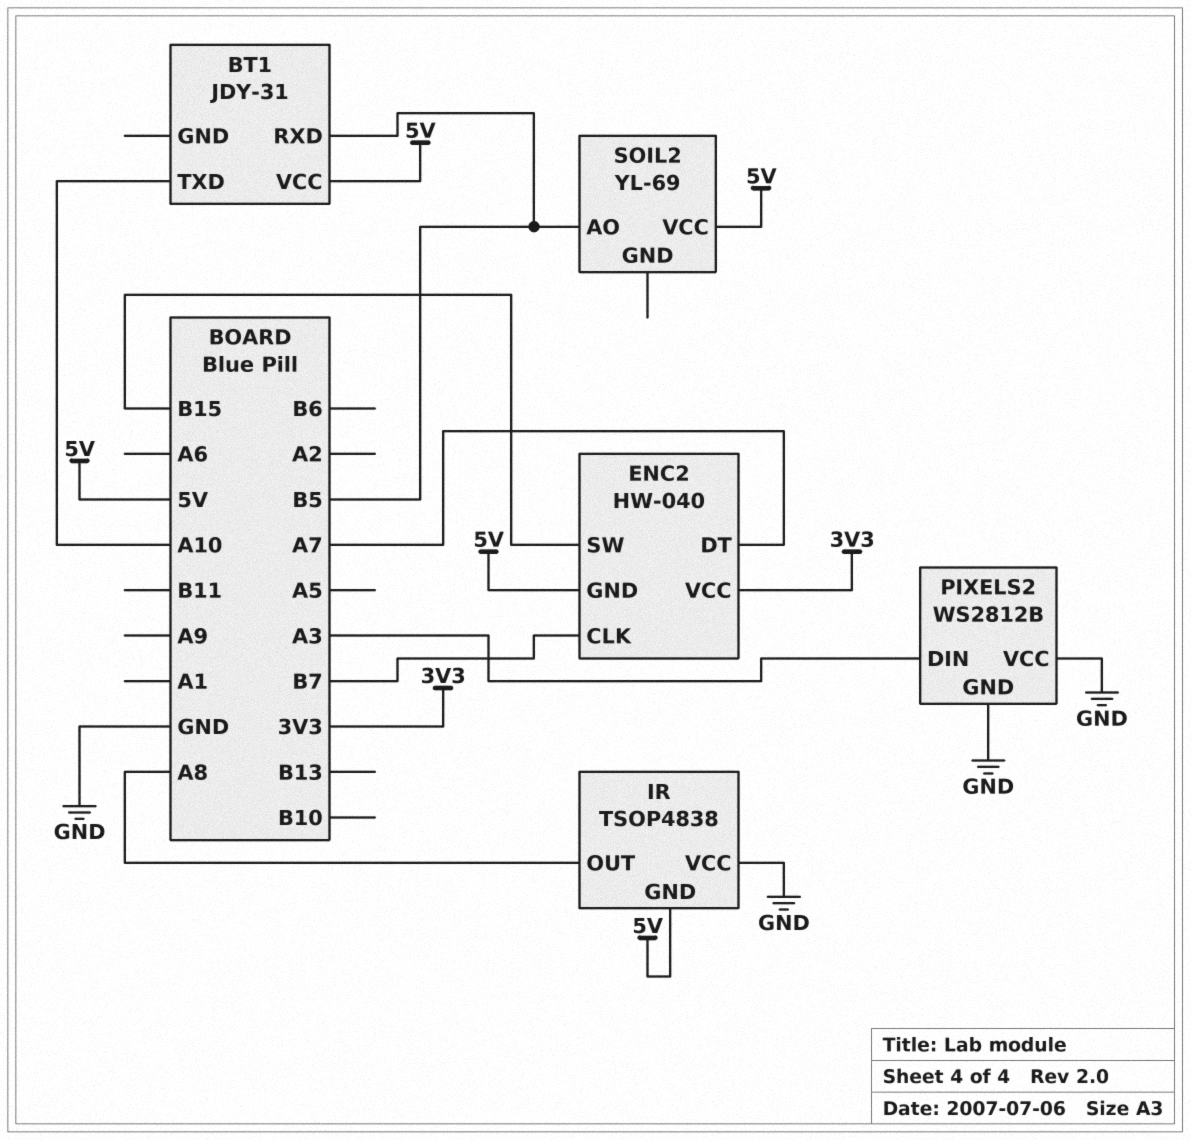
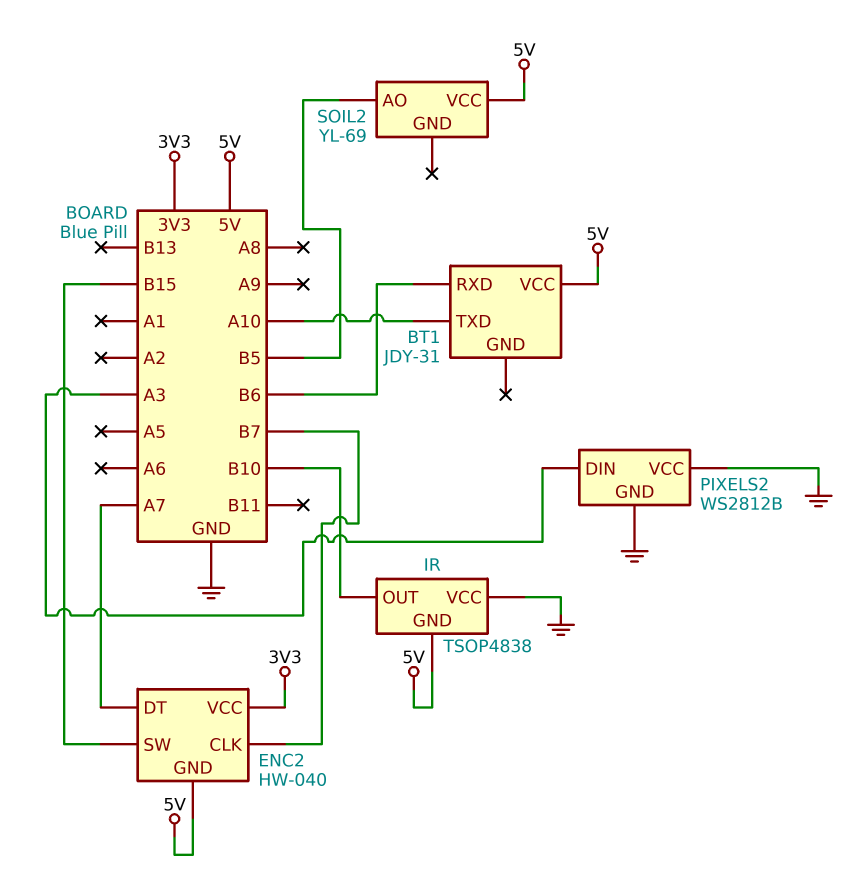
BT1 pin RXD: B5 -> B6
IR pin OUT: A8 -> B10

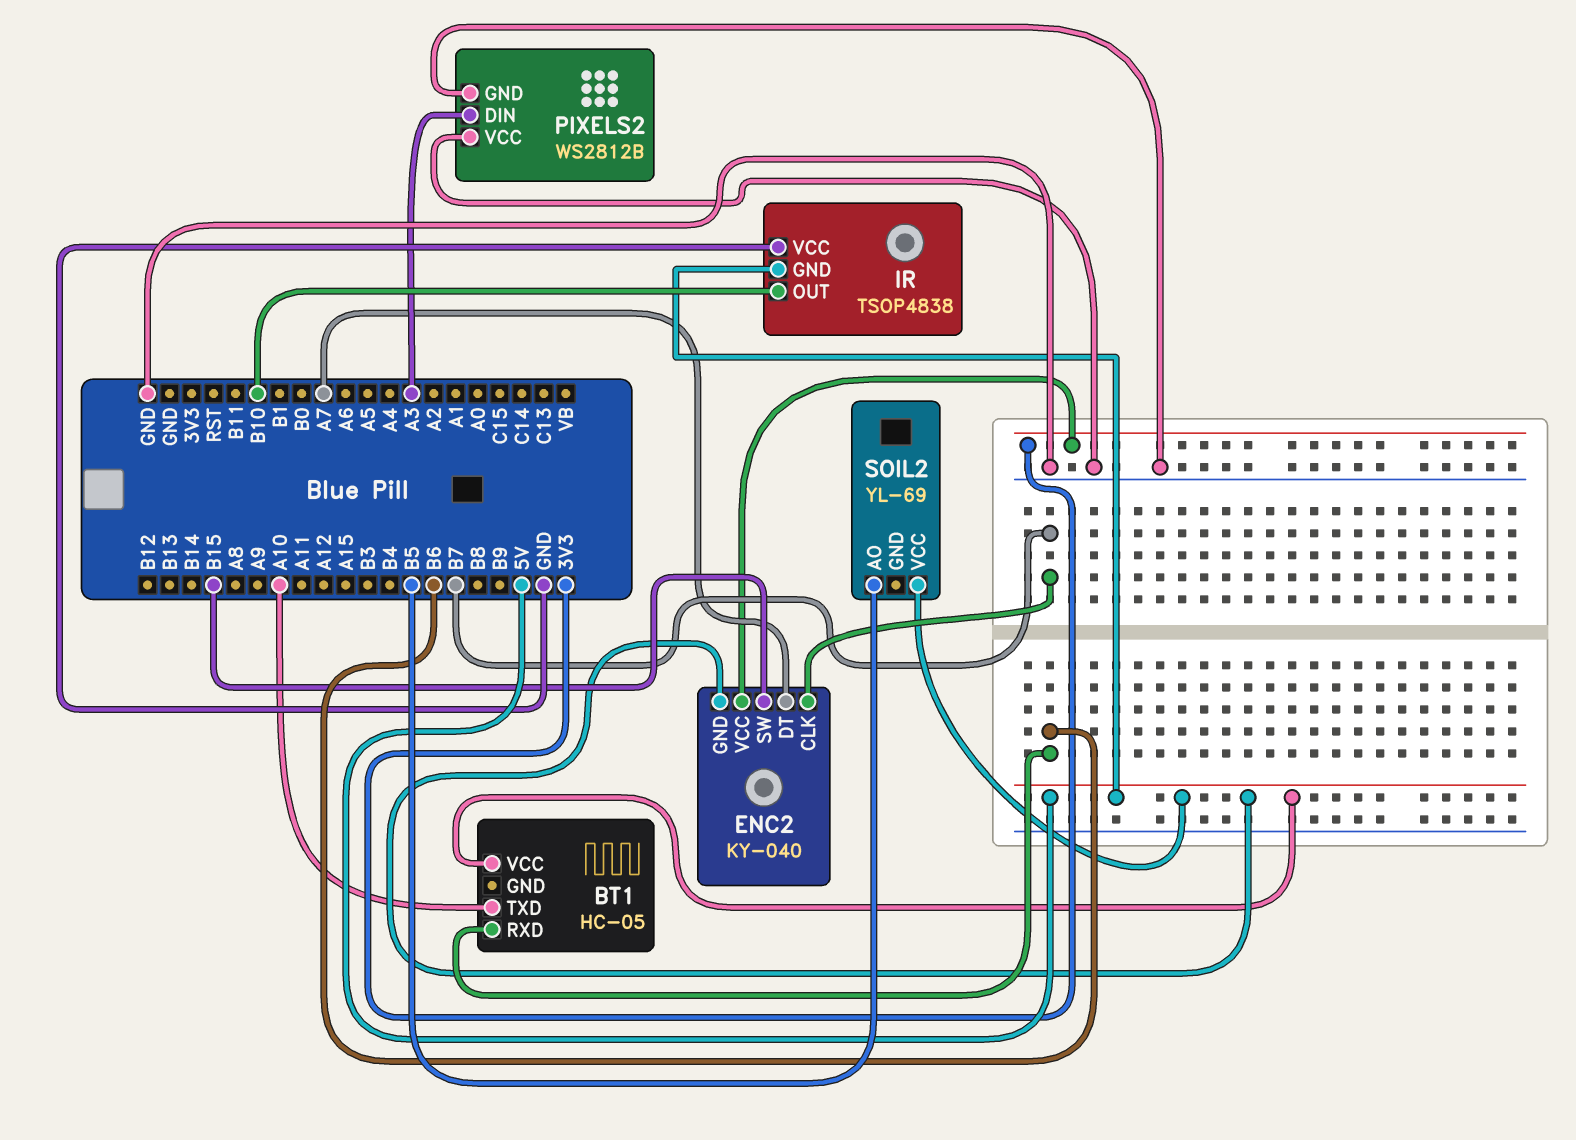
BT1: JDY-31 -> HC-05
ENC2: HW-040 -> KY-040

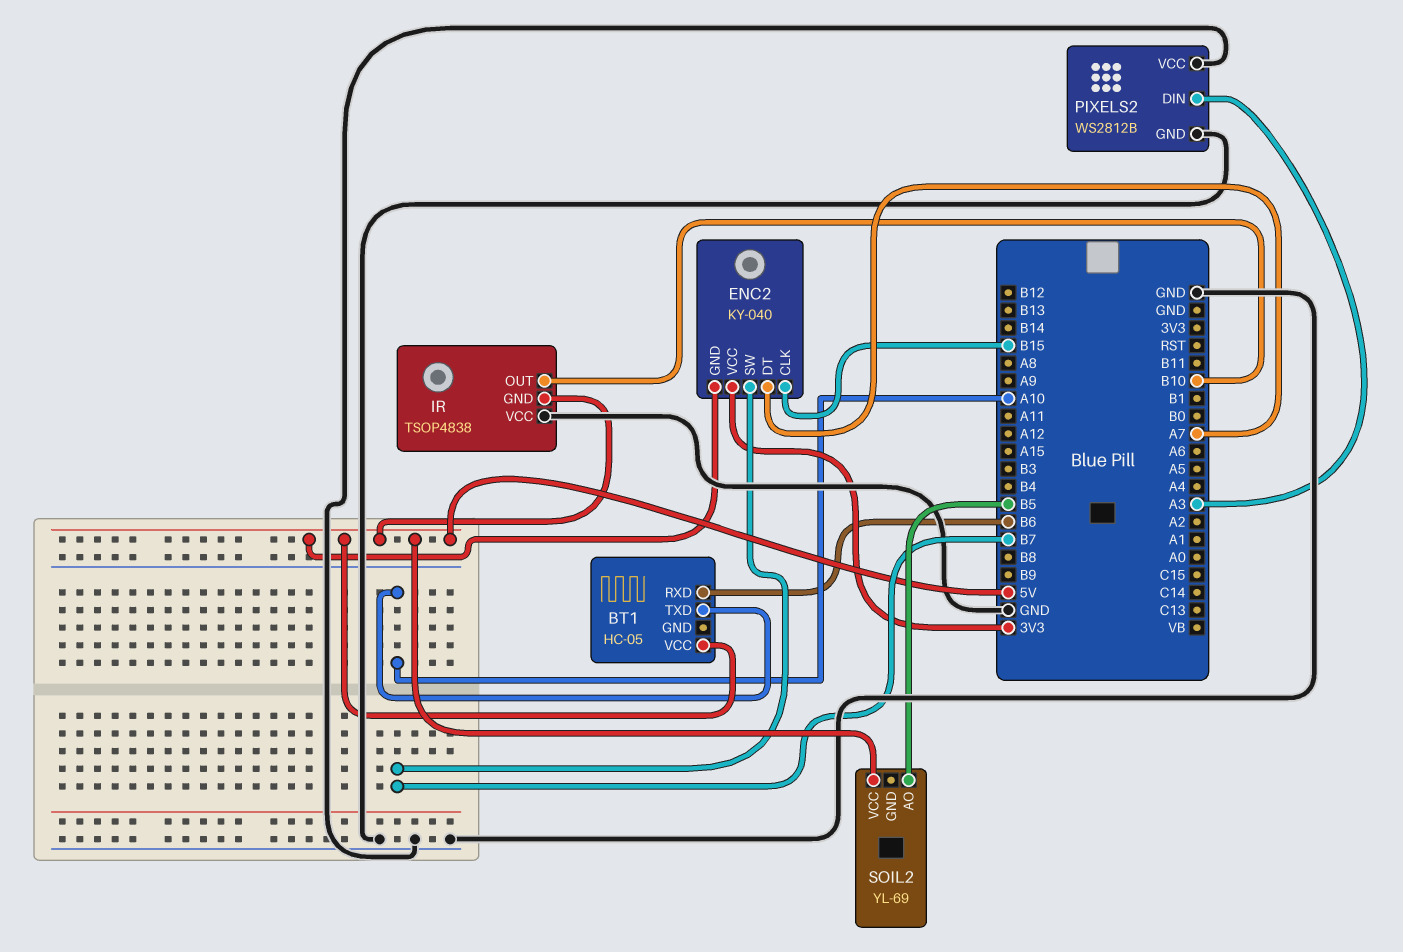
ENC2 pin CLK: B7 -> B15
ENC2 pin SW: B15 -> B7

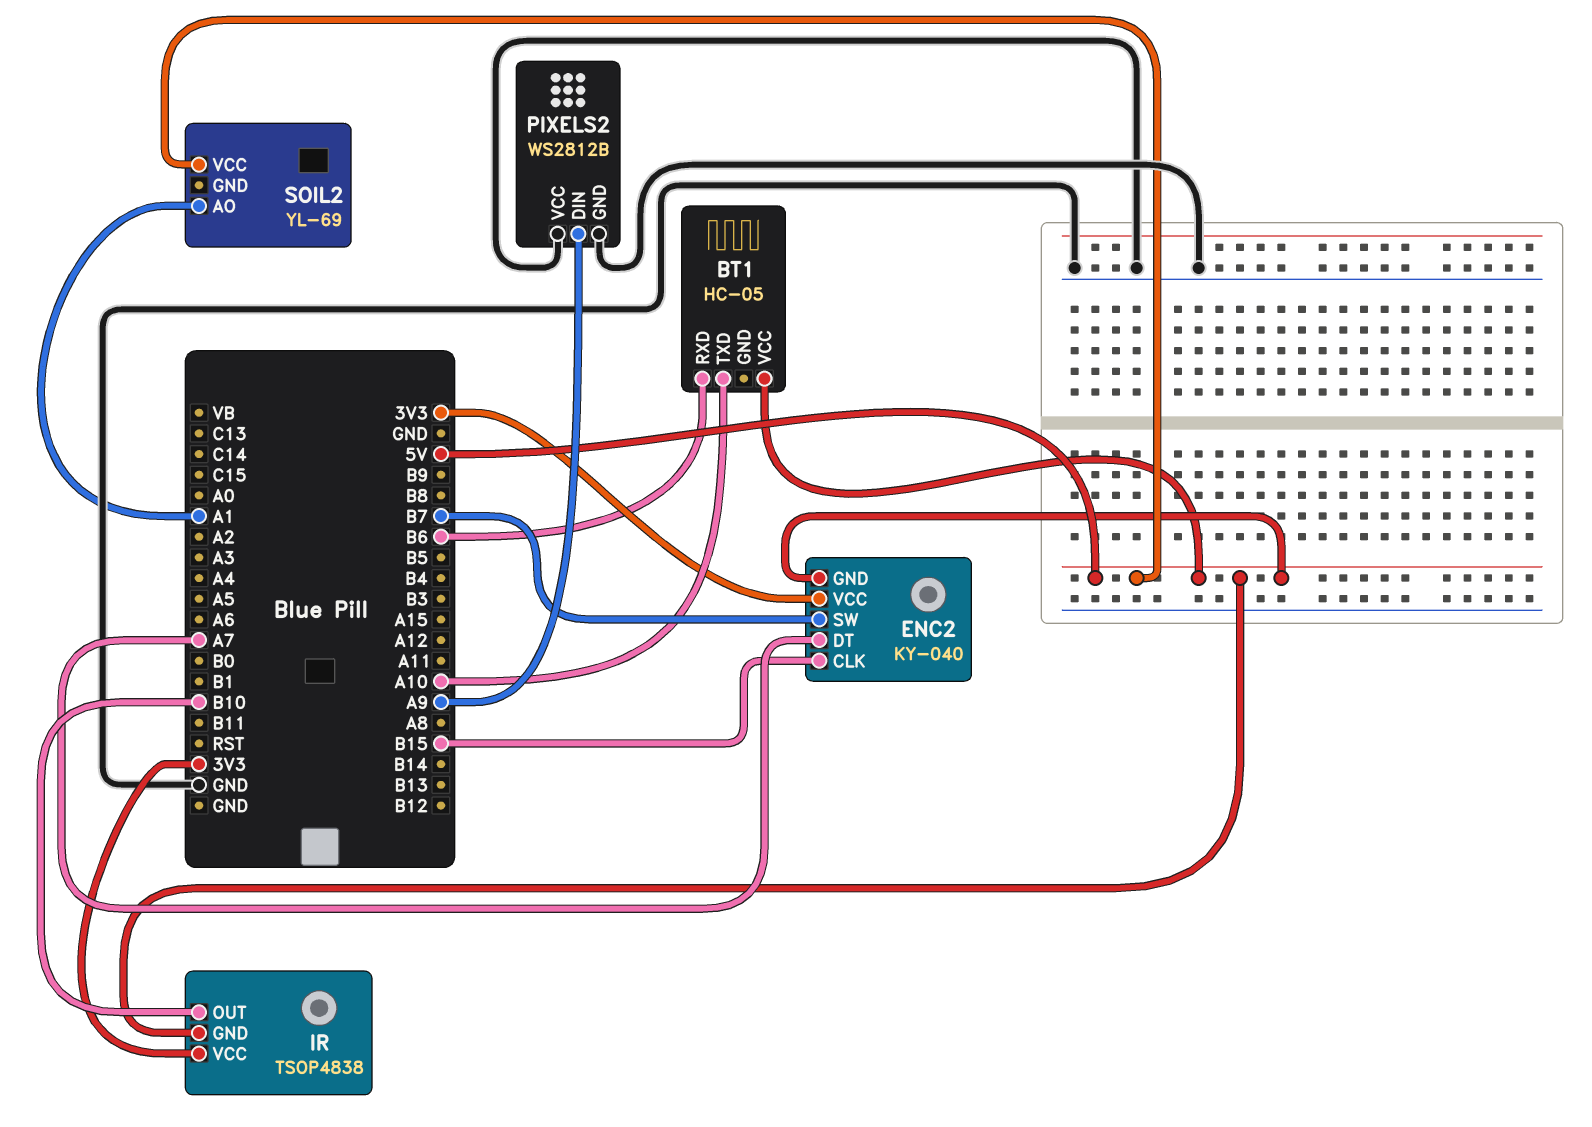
IR pin VCC: GND -> 3V3
PIXELS2 pin DIN: A3 -> A9
SOIL2 pin AO: B5 -> A1

